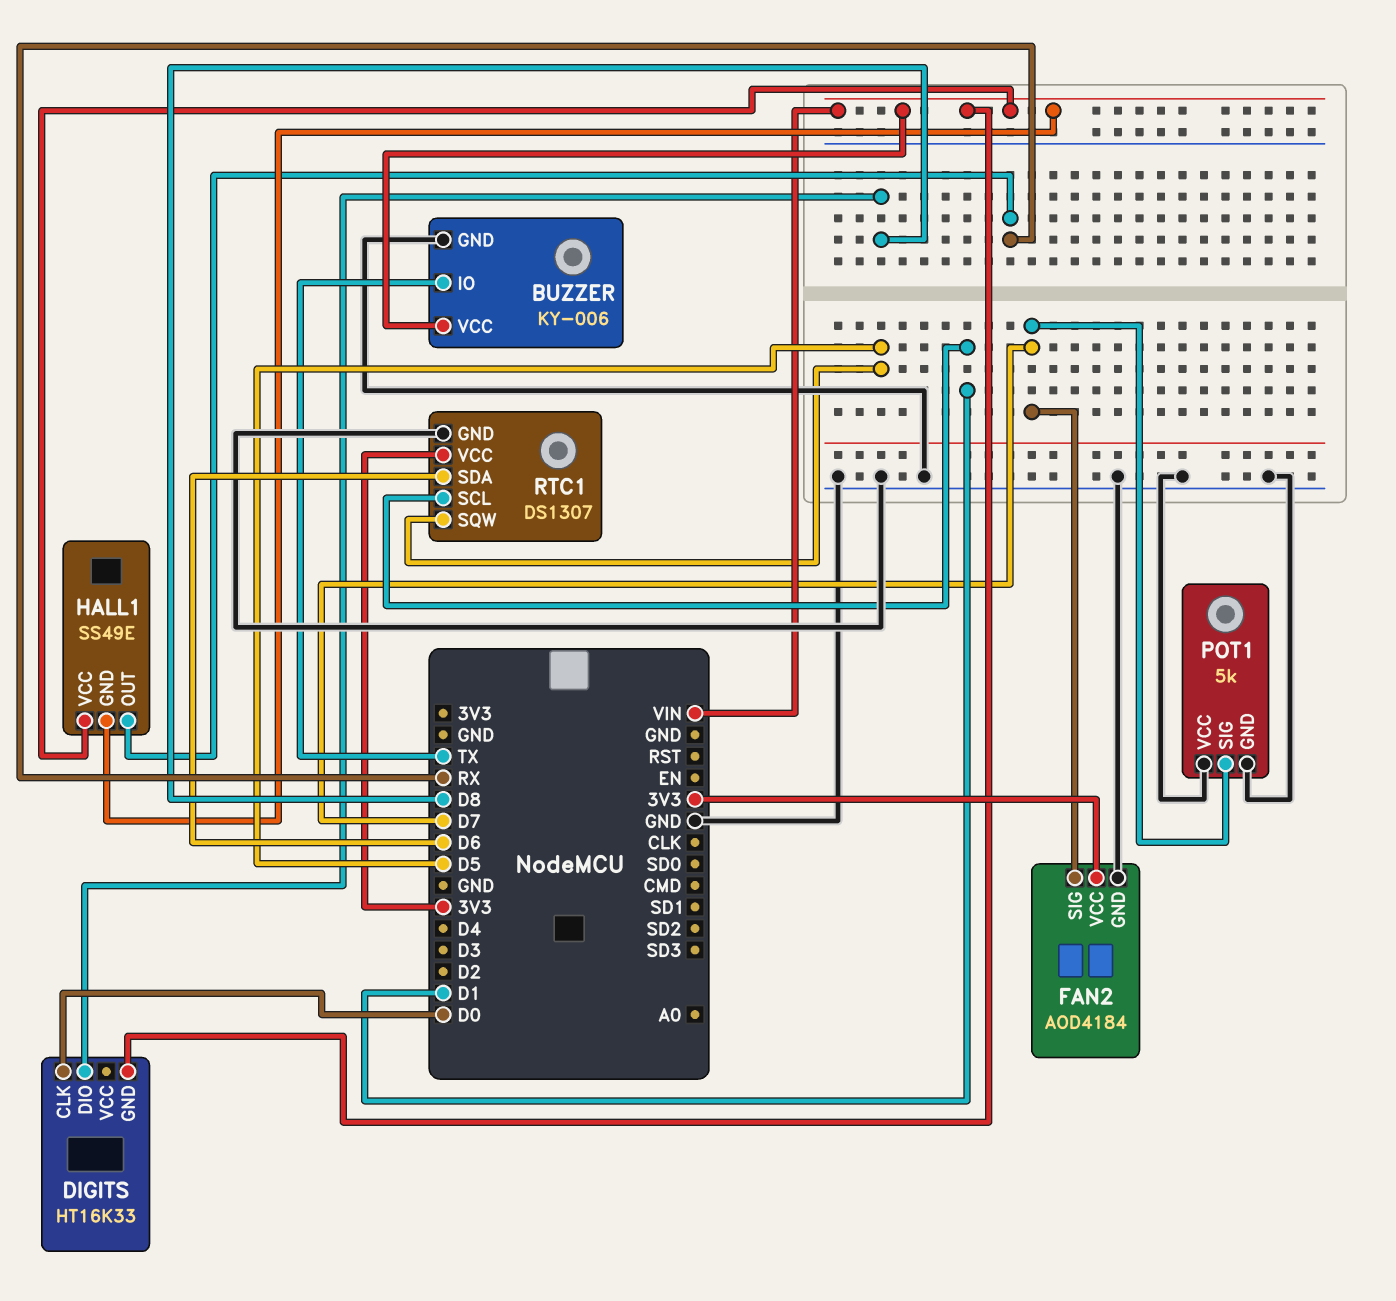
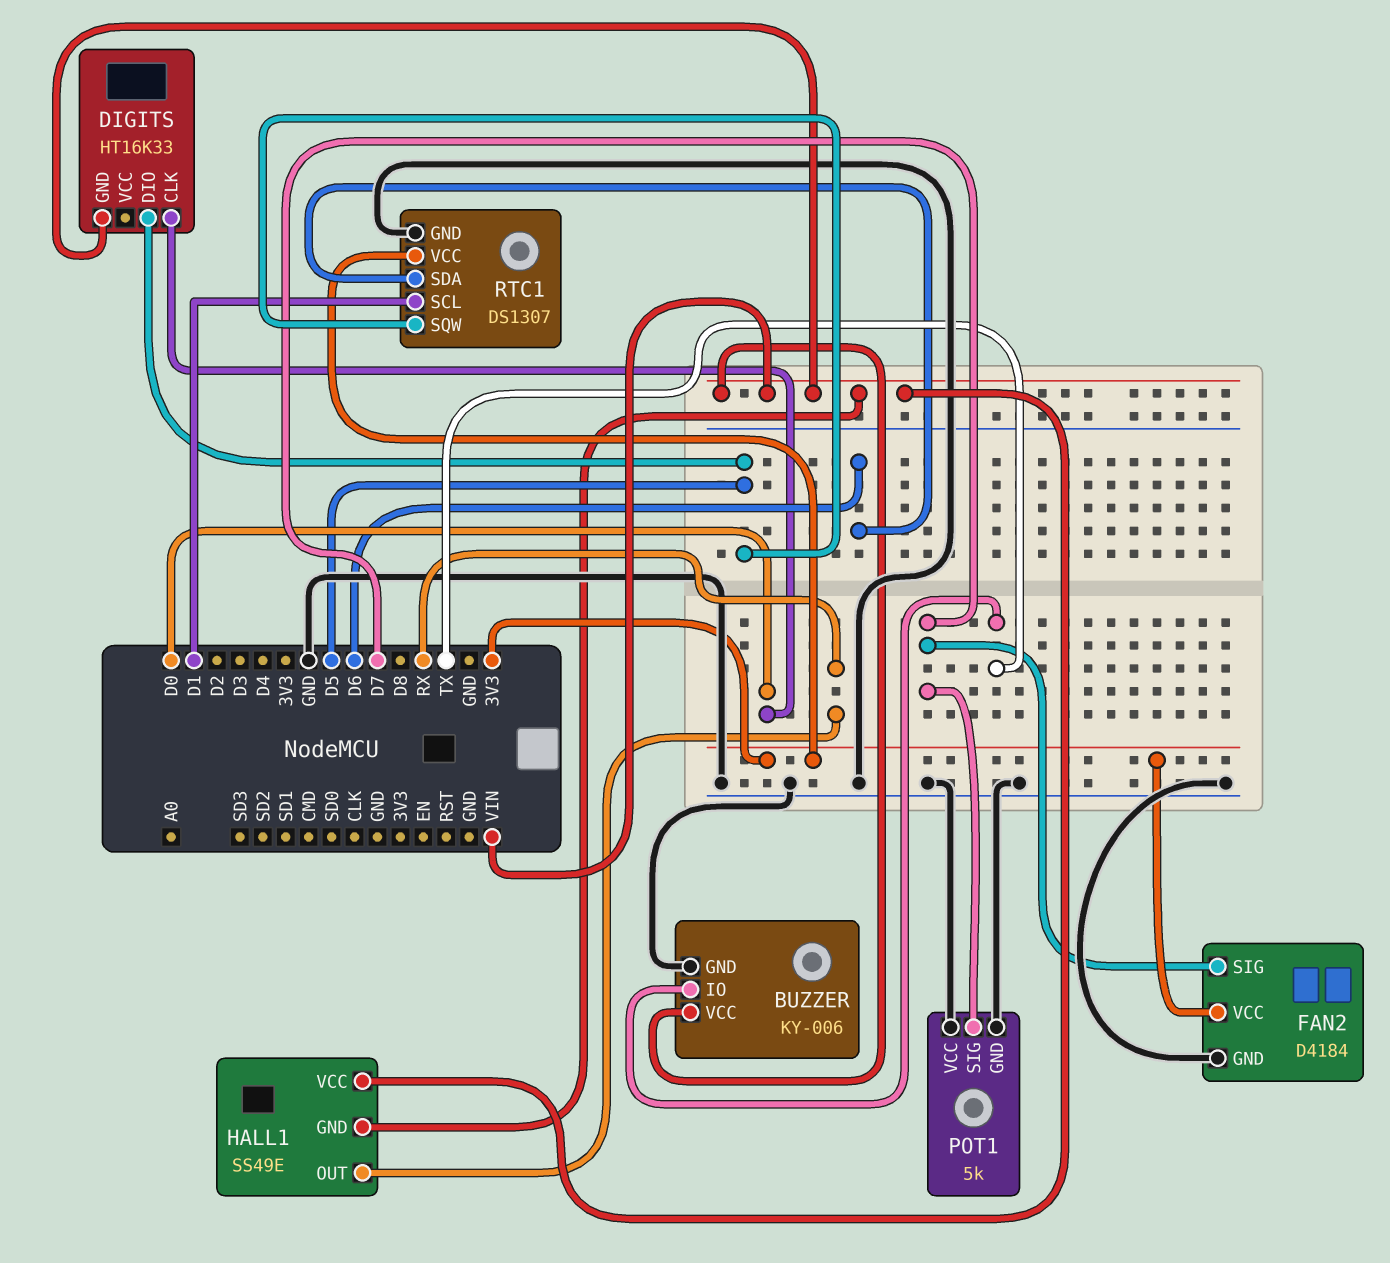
DIGITS pin DIO: D8 -> D5
FAN2: AOD4184 -> D4184

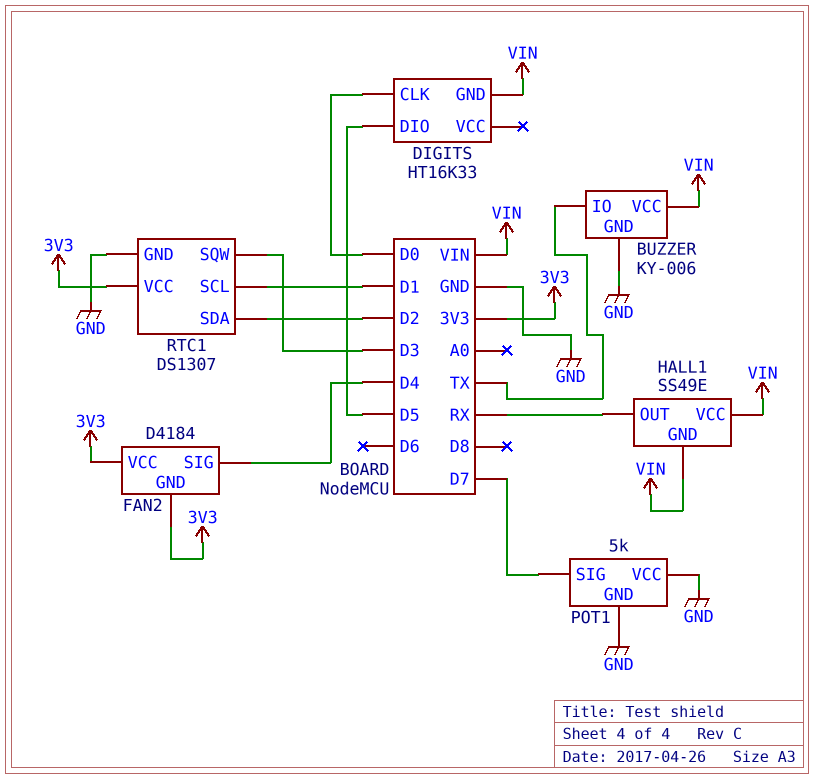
FAN2 pin GND: GND -> 3V3
FAN2 pin SIG: D7 -> D4
RTC1 pin SDA: D6 -> D2
RTC1 pin SQW: D5 -> D3

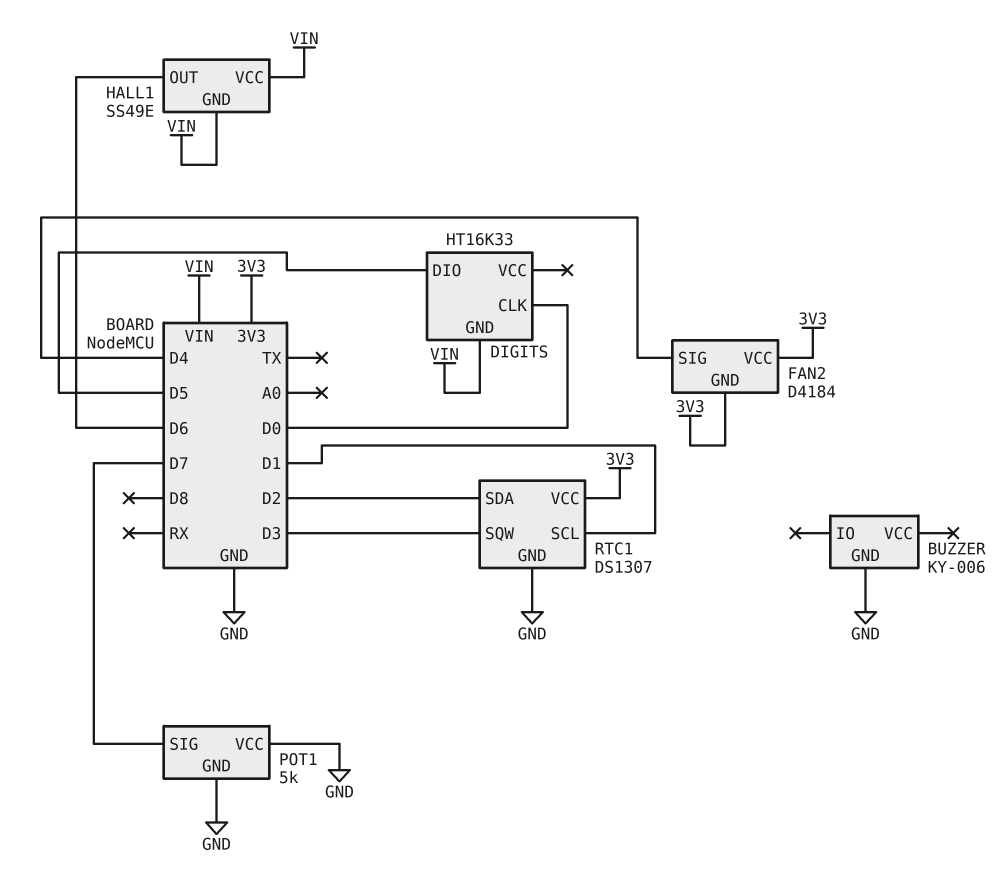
BUZZER pin IO: TX -> none
BUZZER pin VCC: VIN -> none
HALL1 pin OUT: RX -> D6

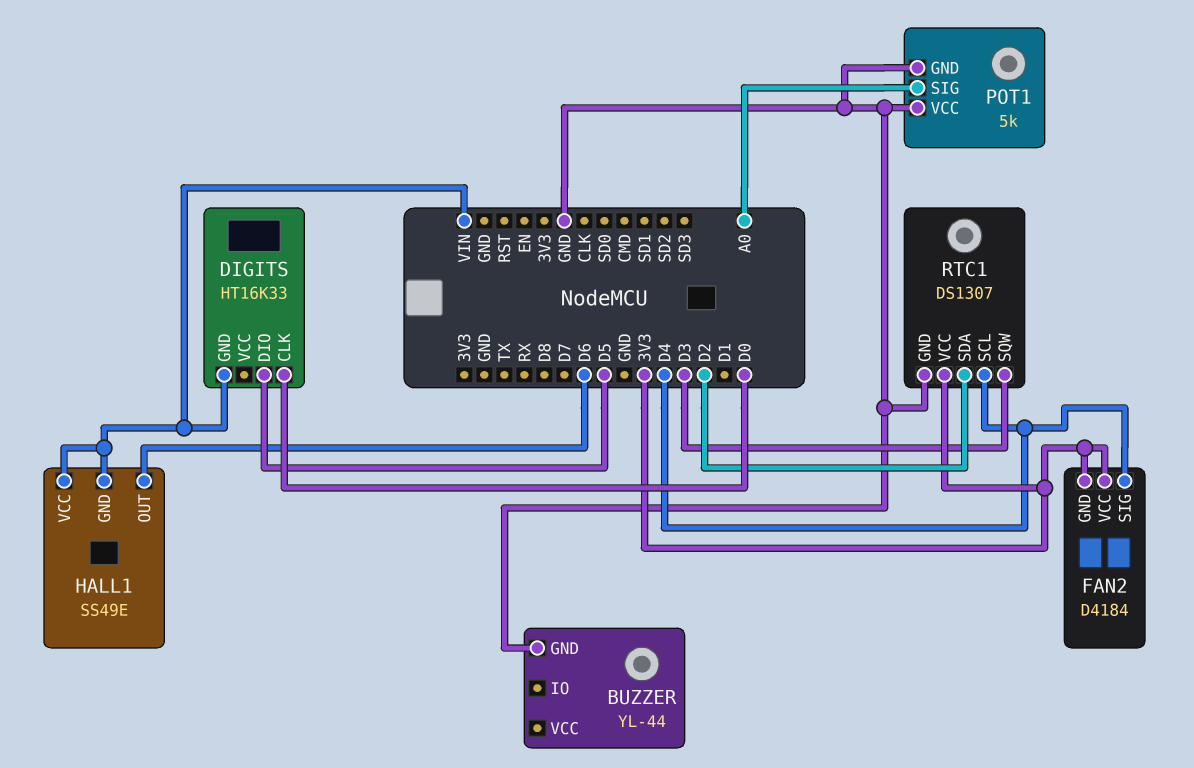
BUZZER: KY-006 -> YL-44
POT1 pin SIG: D7 -> A0
RTC1 pin SCL: D1 -> D4

